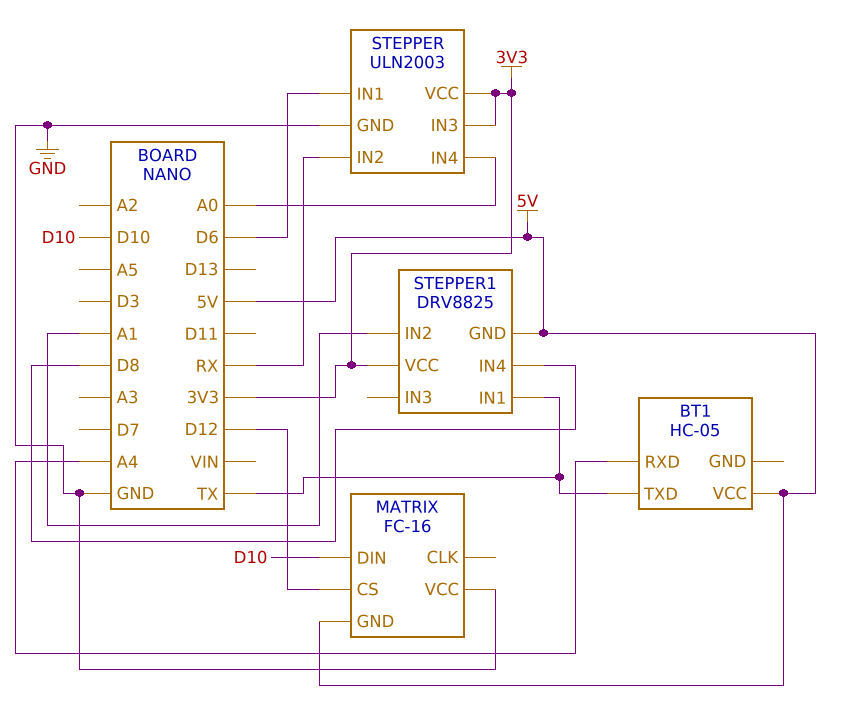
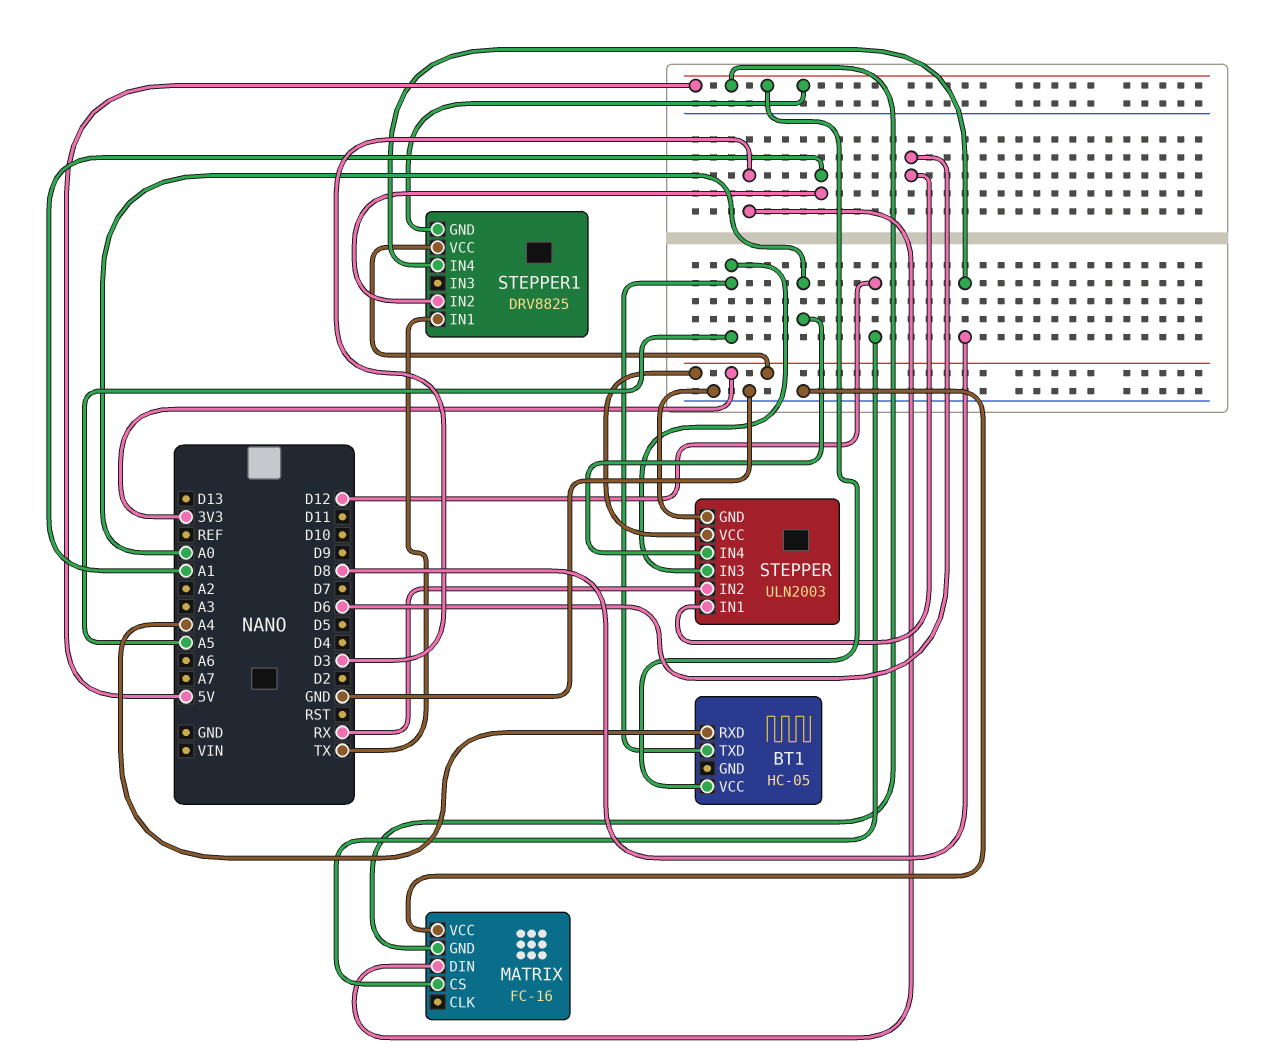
BT1 pin TXD: TX -> A5
MATRIX pin DIN: D10 -> D3
STEPPER pin IN3: 3V3 -> A5

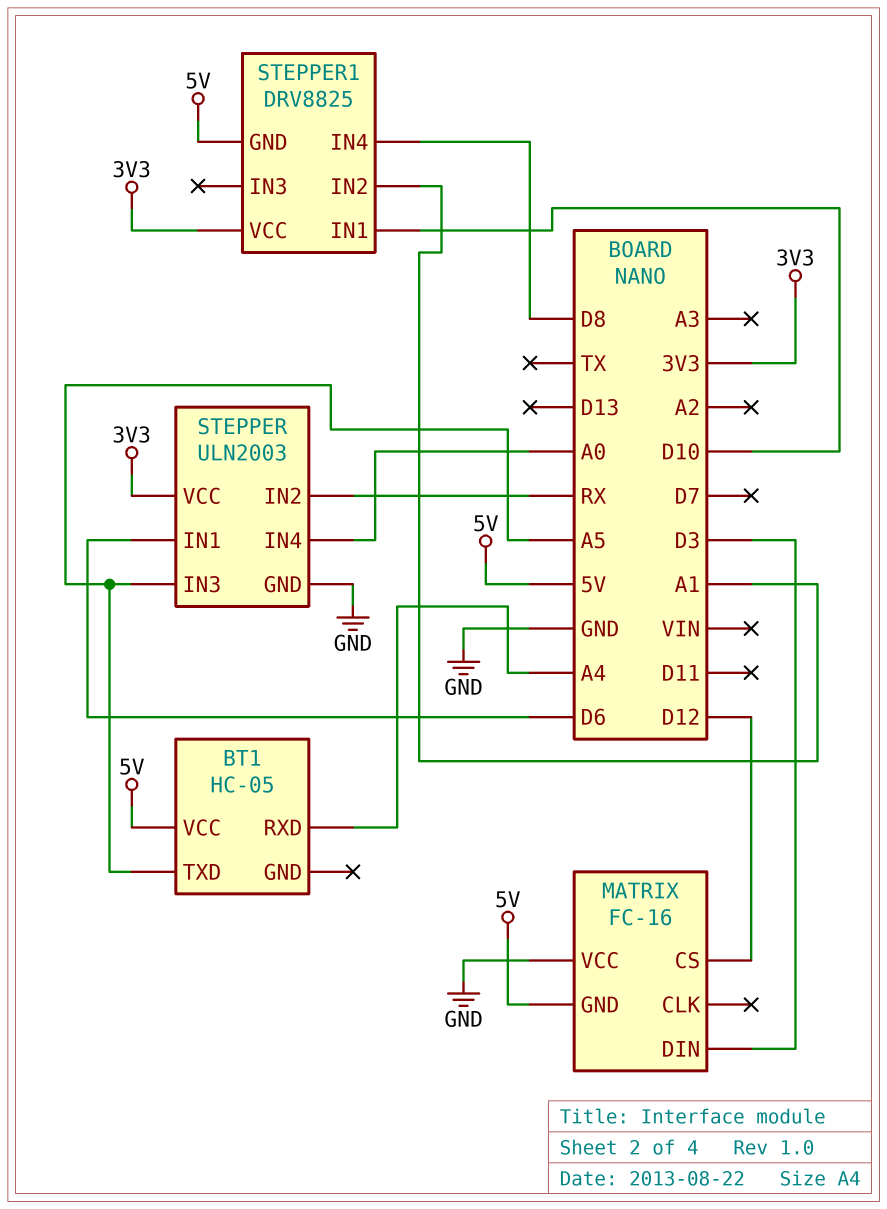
STEPPER1 pin IN1: TX -> D10

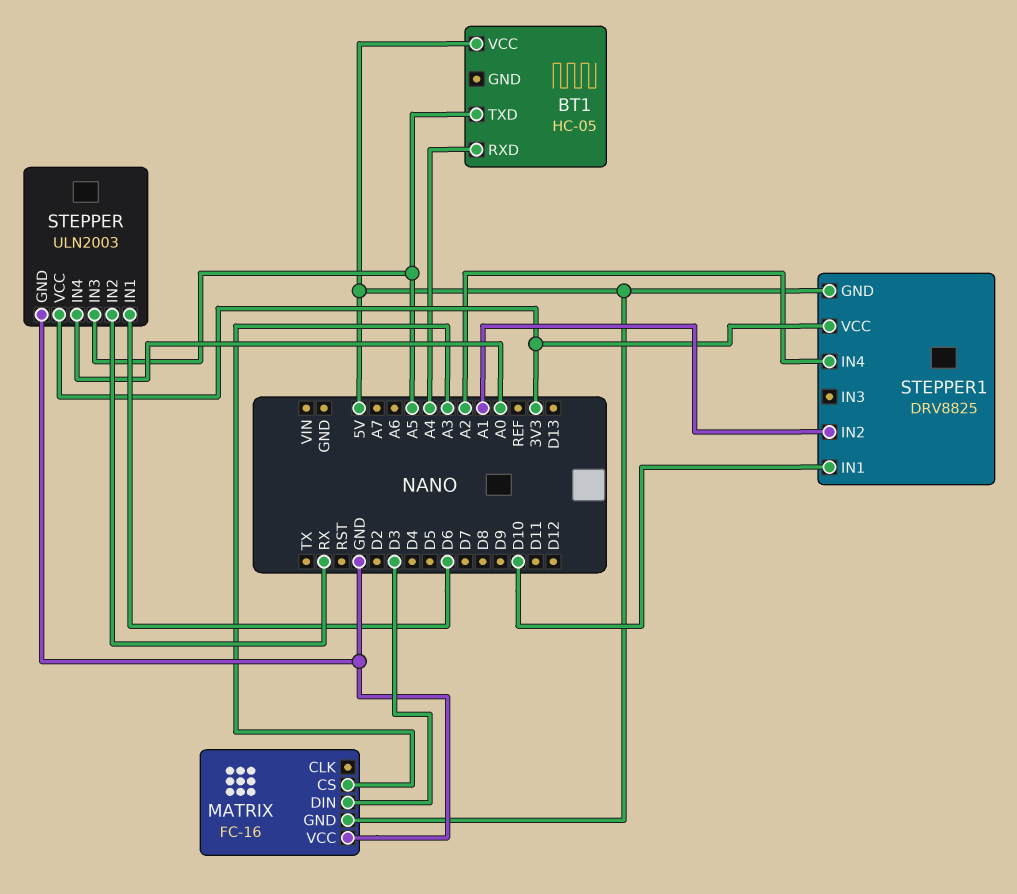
MATRIX pin CS: D12 -> A3
STEPPER1 pin IN4: D8 -> A2

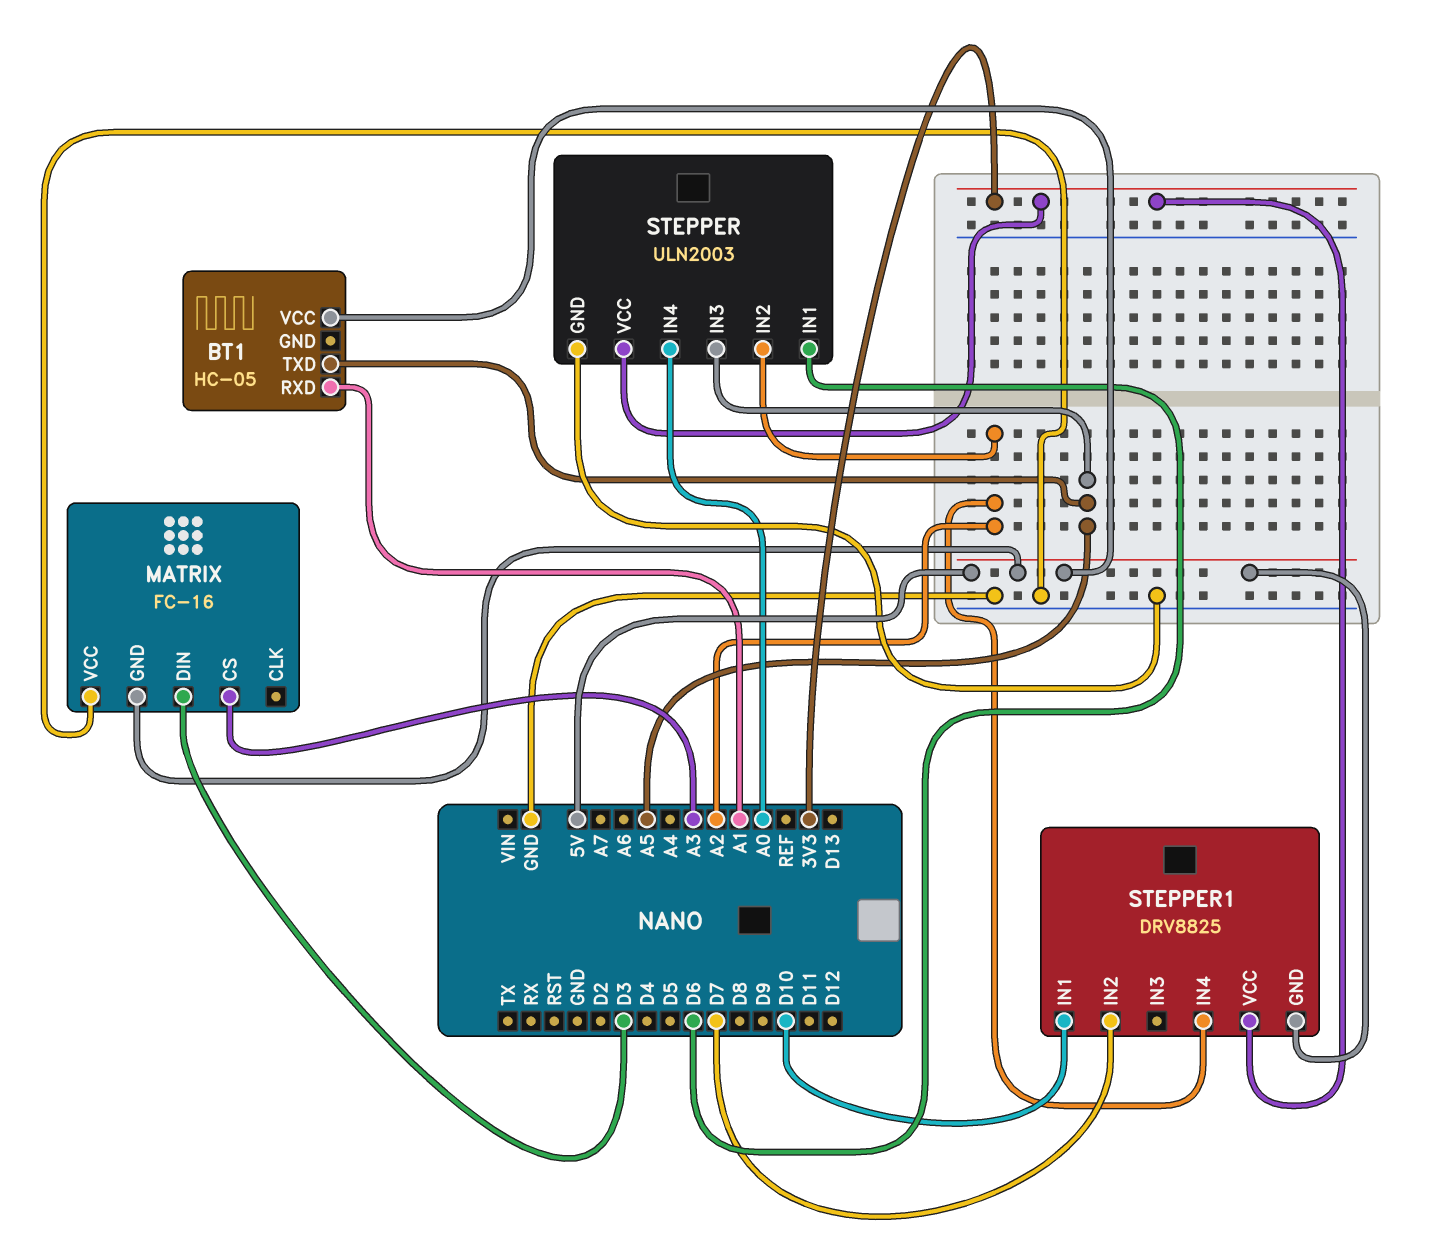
BT1 pin RXD: A4 -> A1
STEPPER pin IN2: RX -> A2
STEPPER1 pin IN2: A1 -> D7

